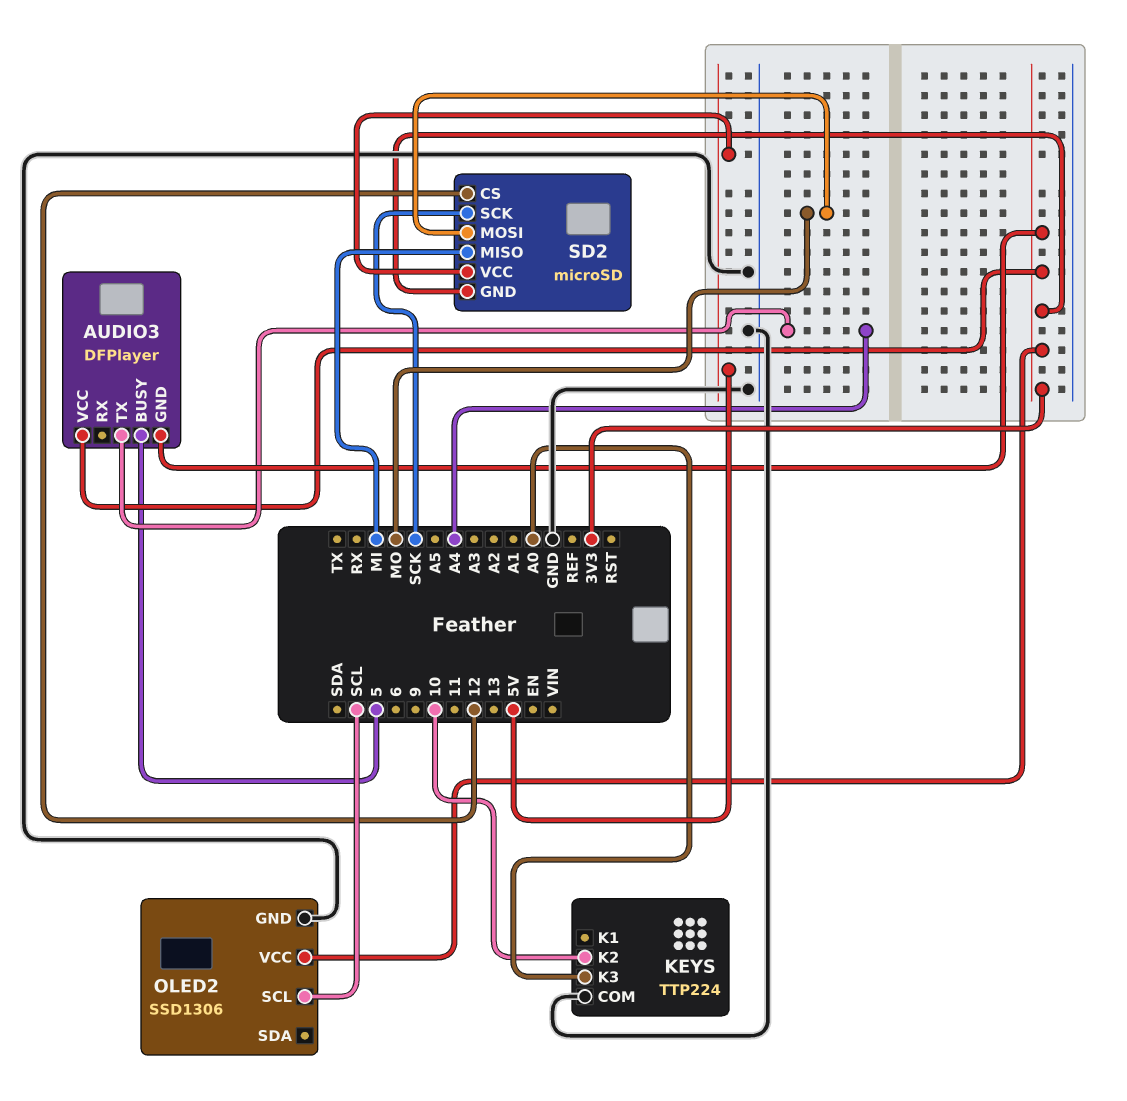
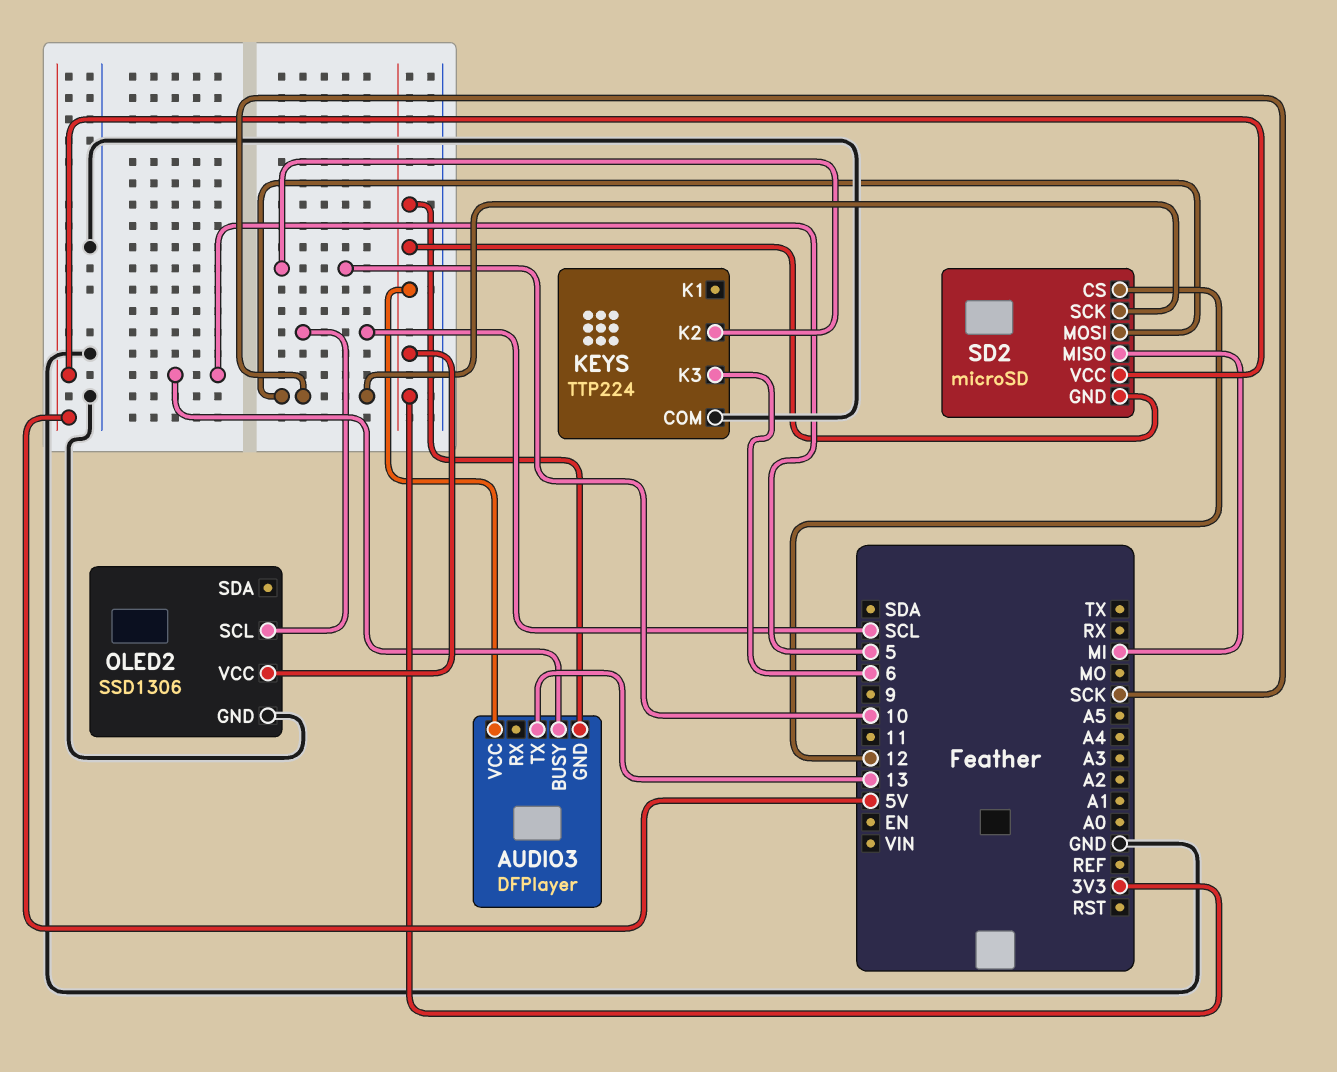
AUDIO3 pin TX: A4 -> 13
KEYS pin K3: A0 -> 6
SD2 pin MOSI: MO -> SCK

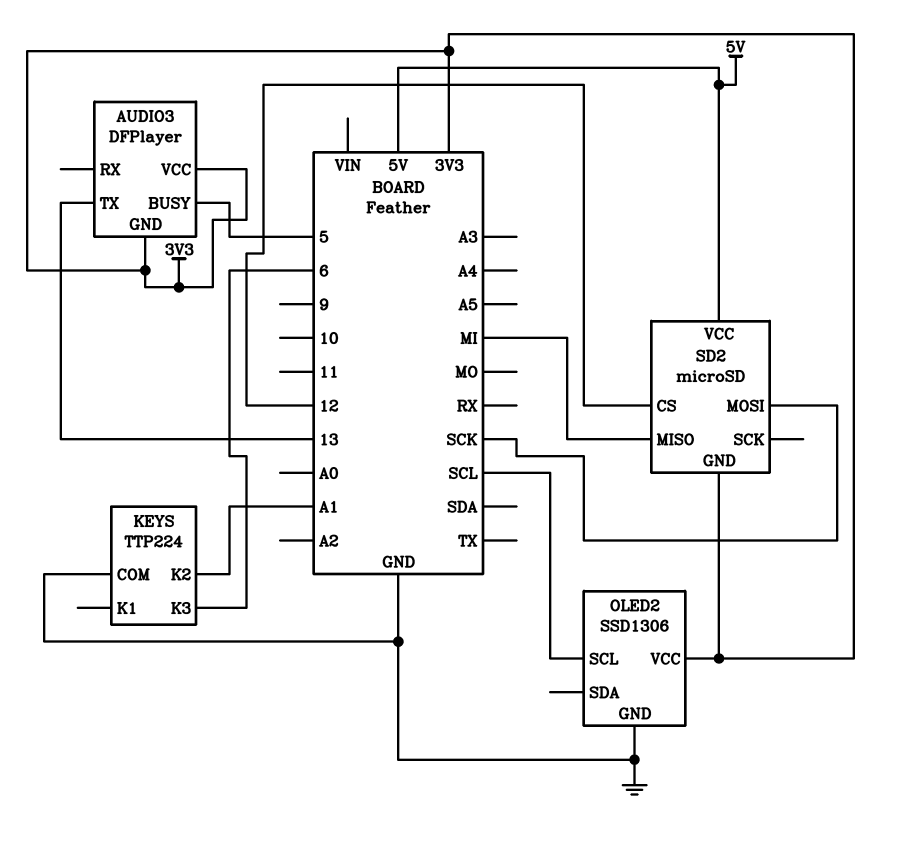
KEYS pin K2: 10 -> A1
SD2 pin SCK: SCK -> none

